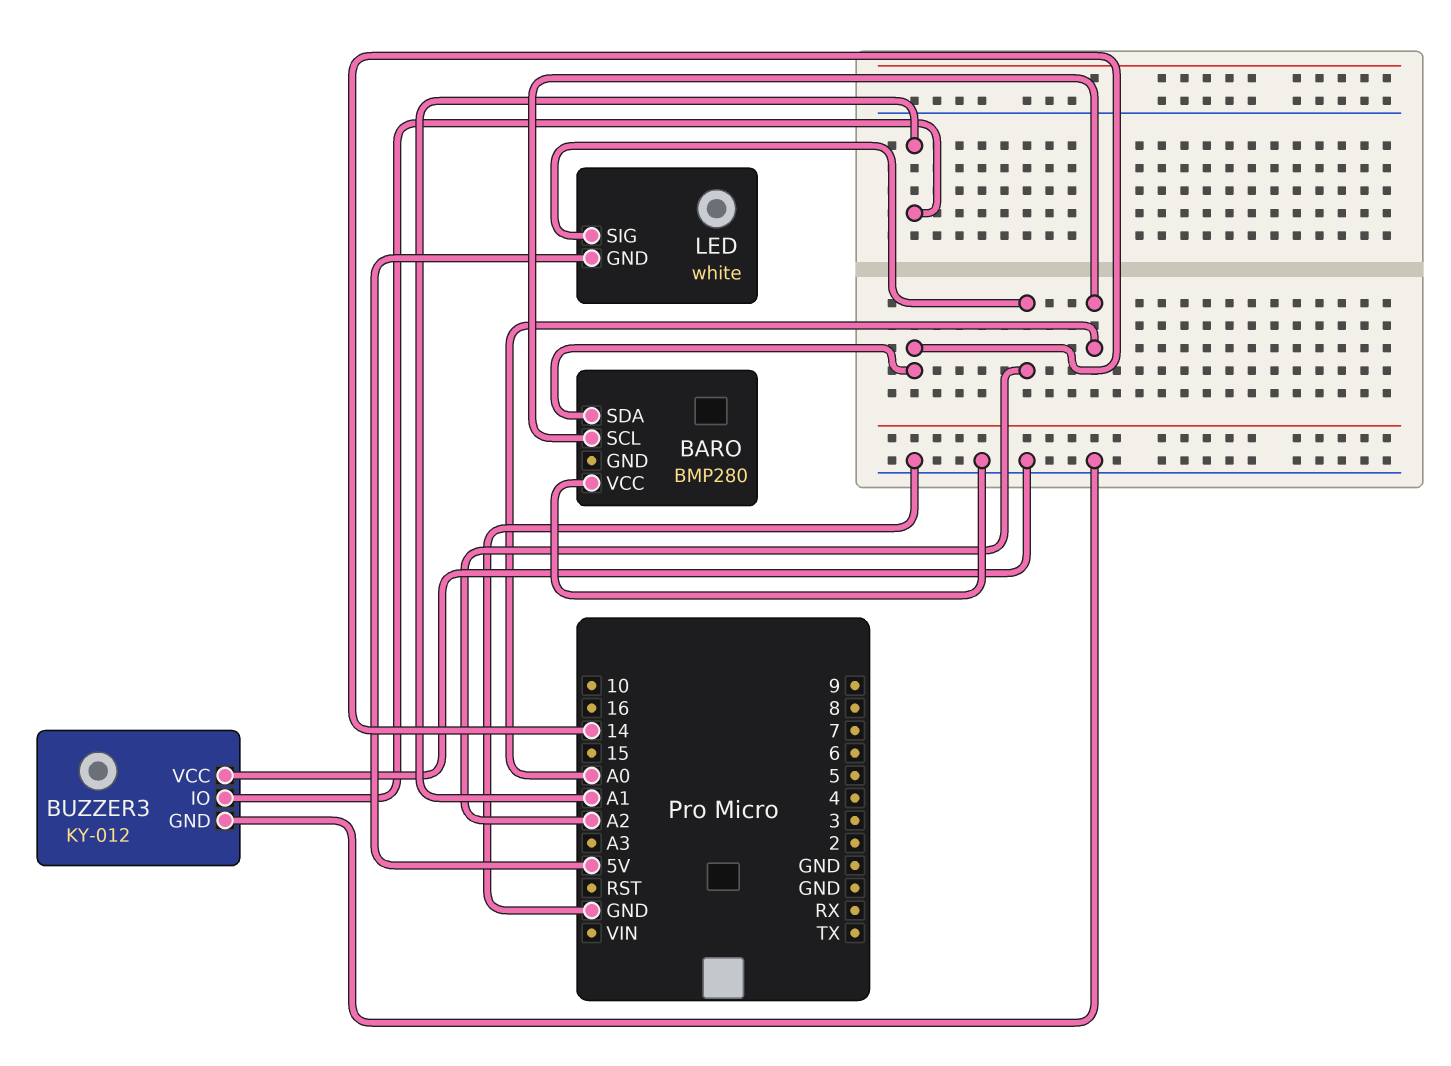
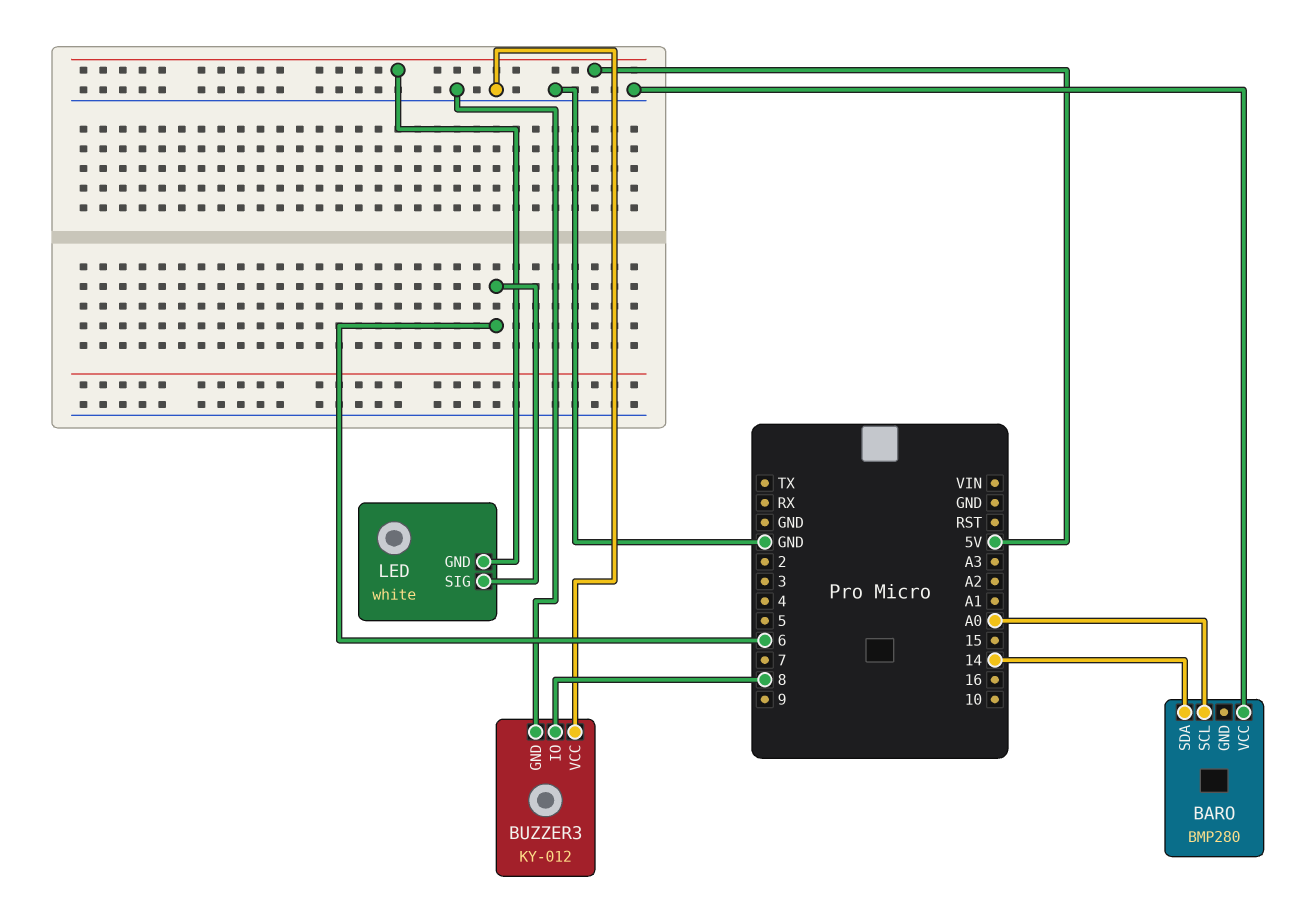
BUZZER3 pin IO: A1 -> 8
LED pin SIG: A2 -> 6

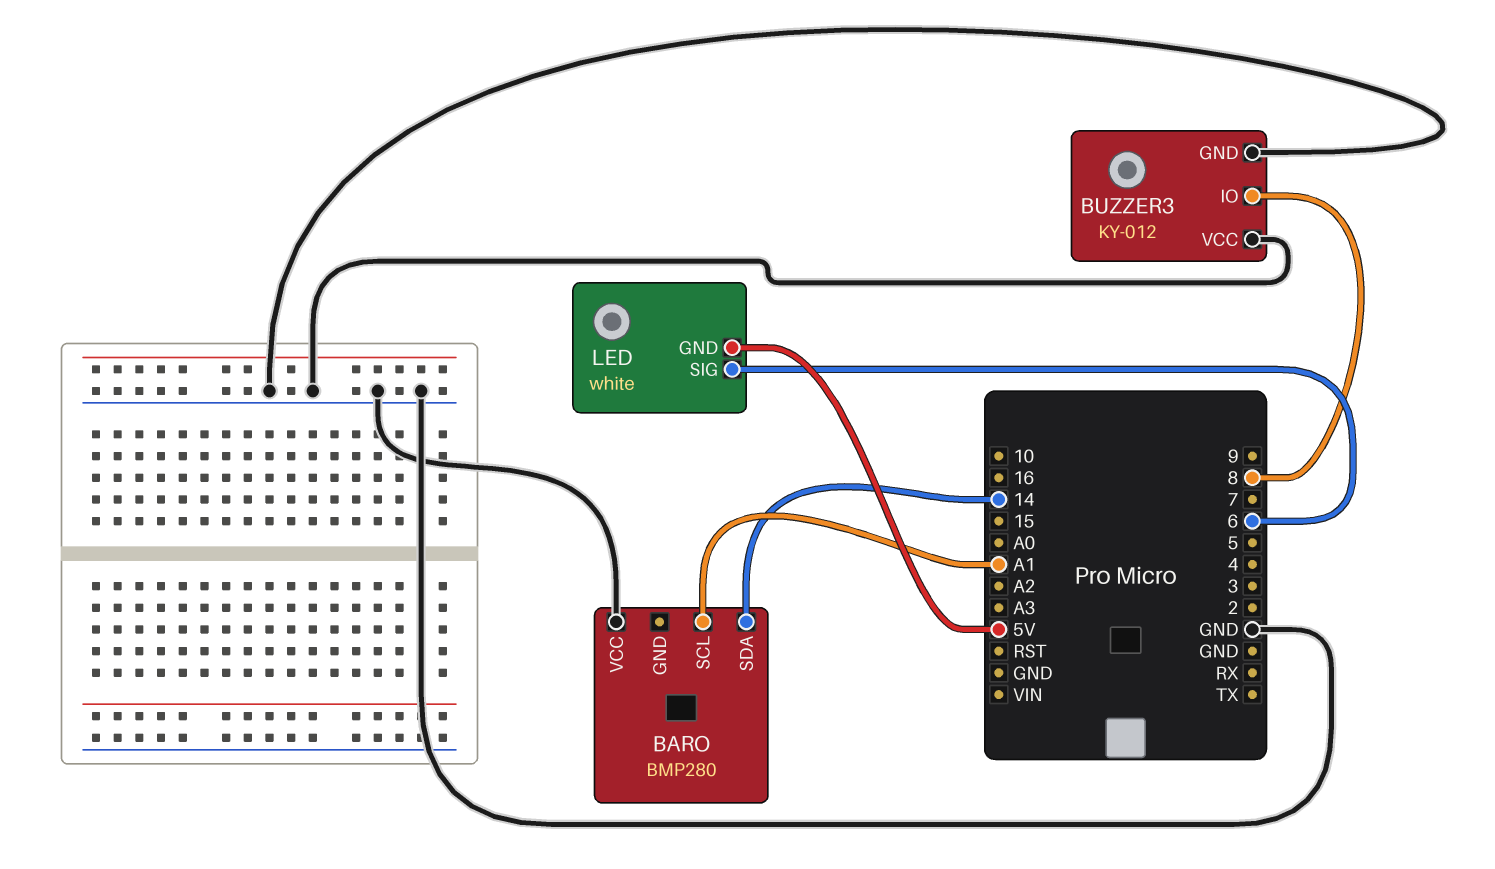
BARO pin SCL: A0 -> A1

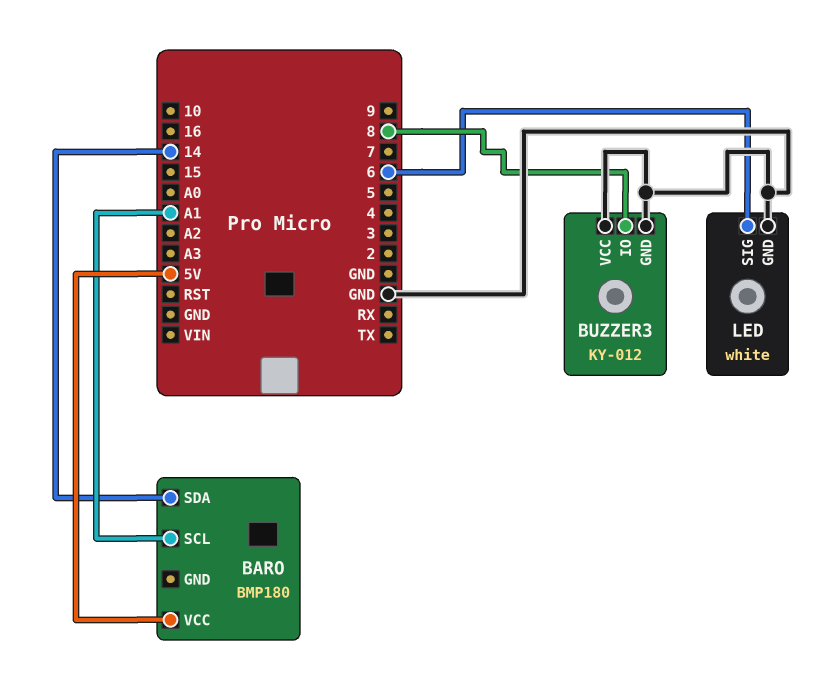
BARO: BMP280 -> BMP180
BARO pin VCC: GND -> 5V
LED pin GND: 5V -> GND

